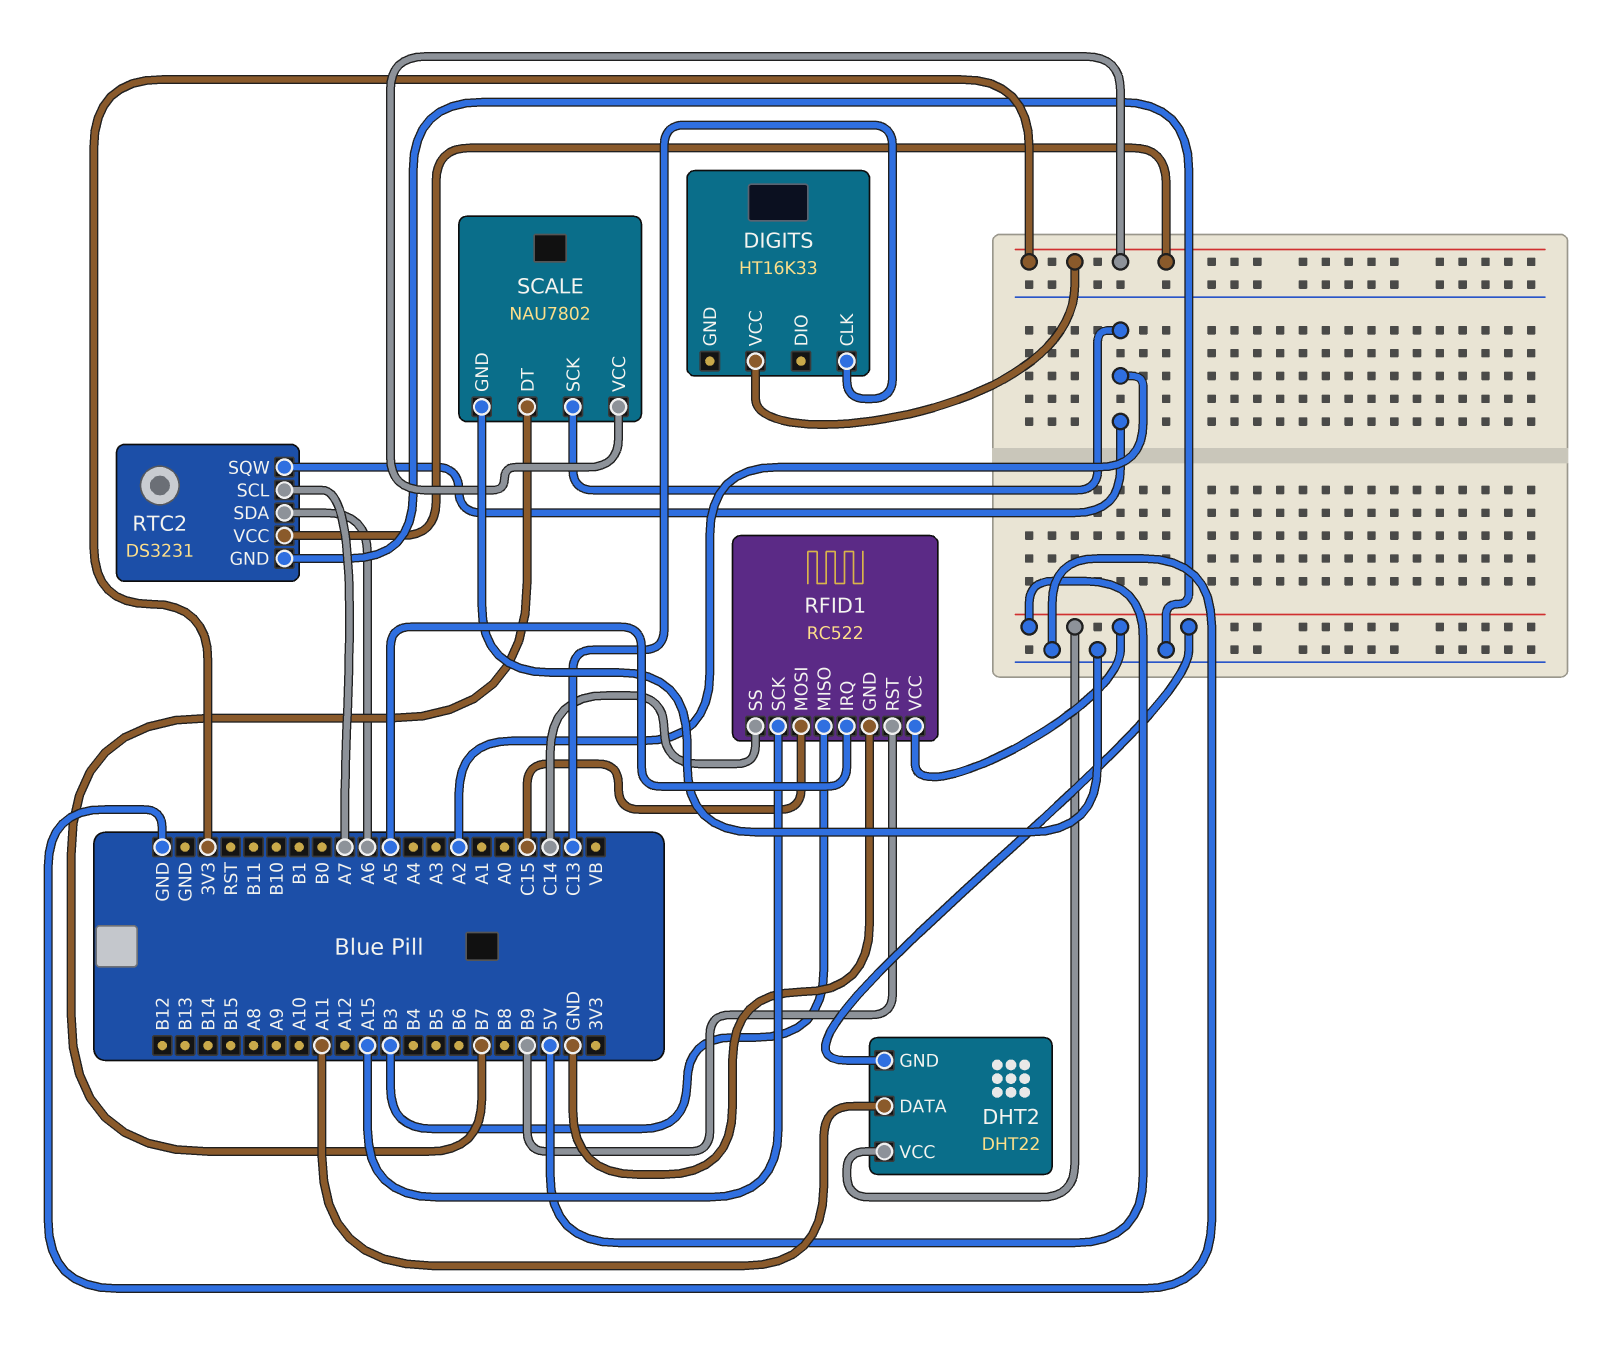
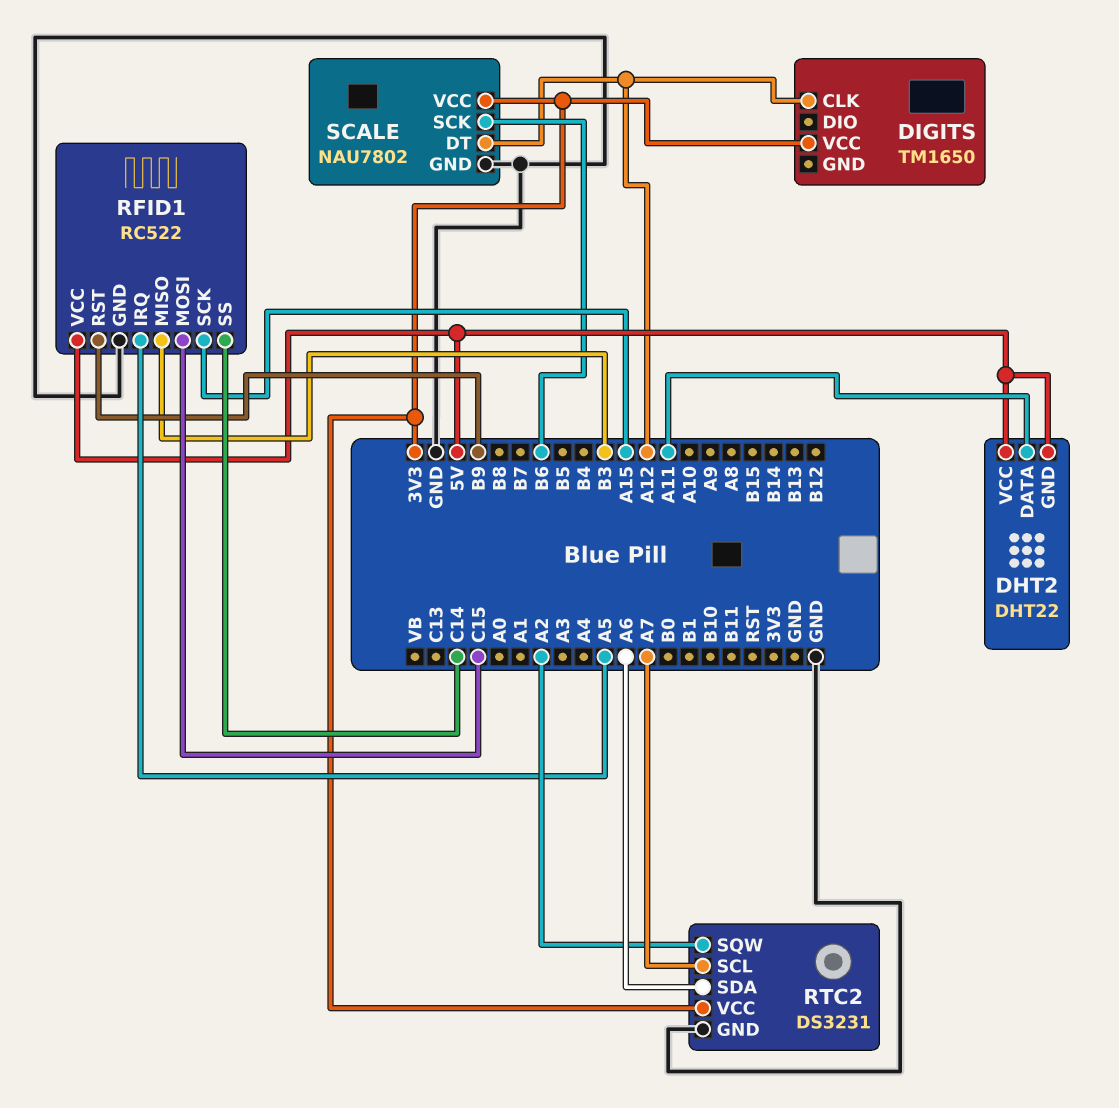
DIGITS: HT16K33 -> TM1650
DIGITS pin CLK: C13 -> A12
SCALE pin DT: B7 -> A12
SCALE pin SCK: A2 -> B6

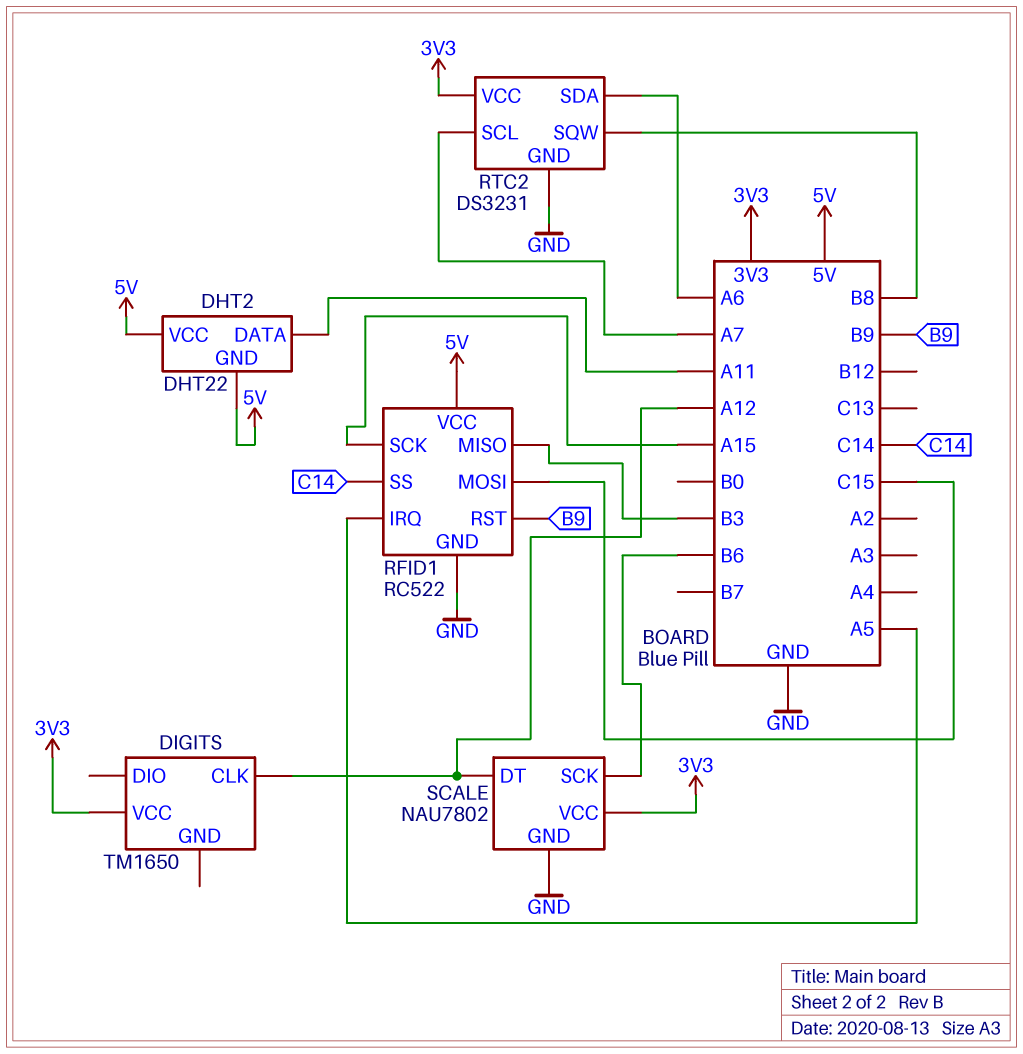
RTC2 pin SQW: A2 -> B8

